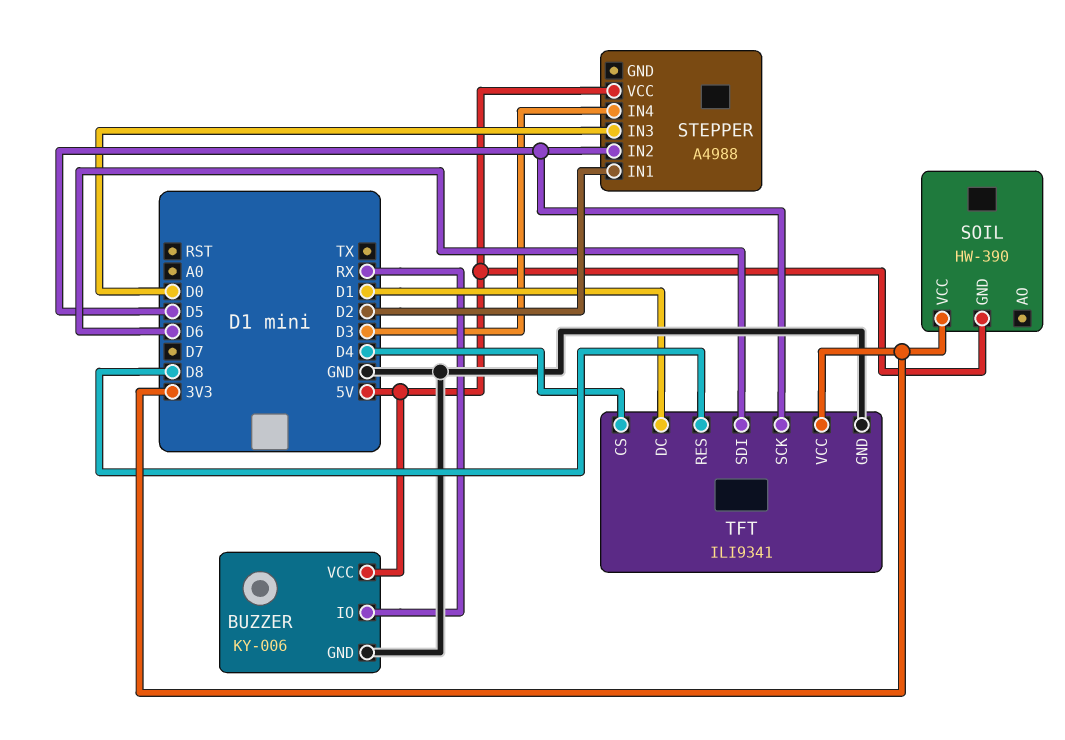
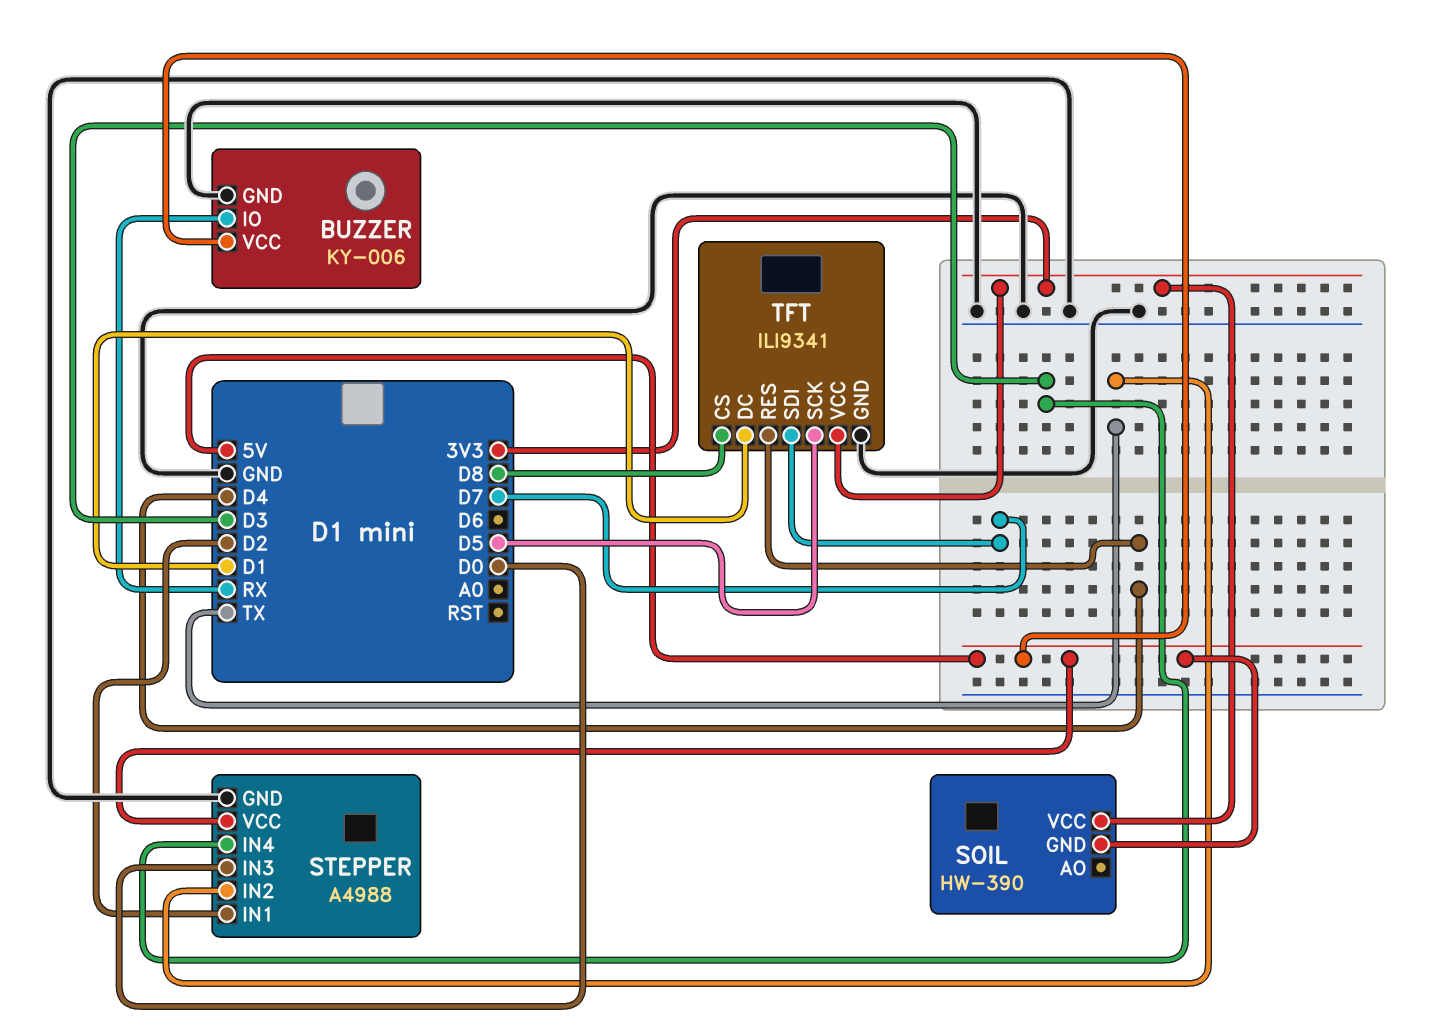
STEPPER pin GND: none -> GND
STEPPER pin IN2: D5 -> TX
TFT pin CS: D4 -> D8
TFT pin RES: D8 -> D4
TFT pin SDI: D6 -> D7

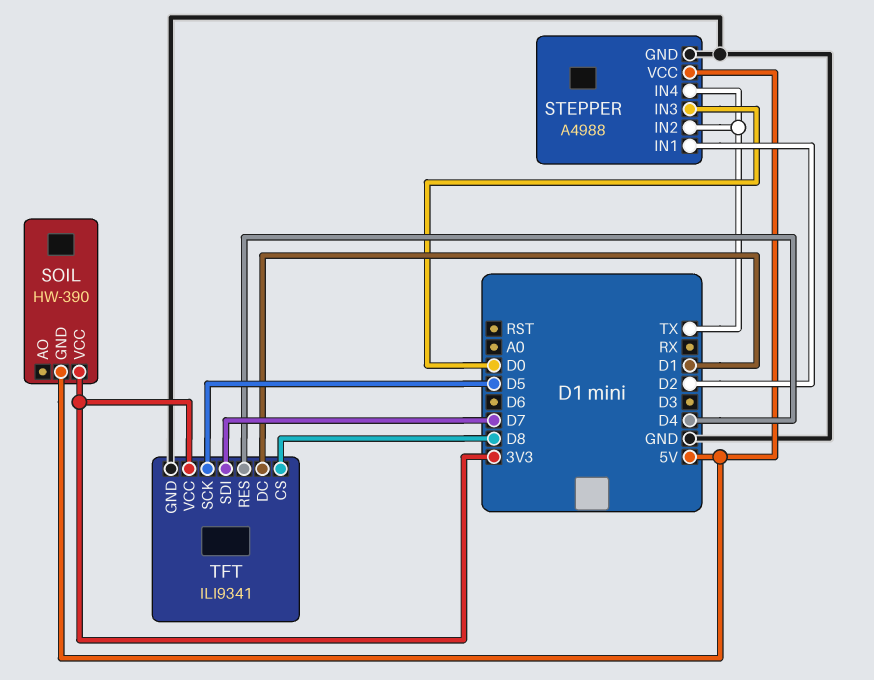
BUZZER: KY-006 -> none
BUZZER pin GND: GND -> none
BUZZER pin IO: RX -> none
BUZZER pin VCC: 5V -> none
STEPPER pin IN4: D3 -> TX

